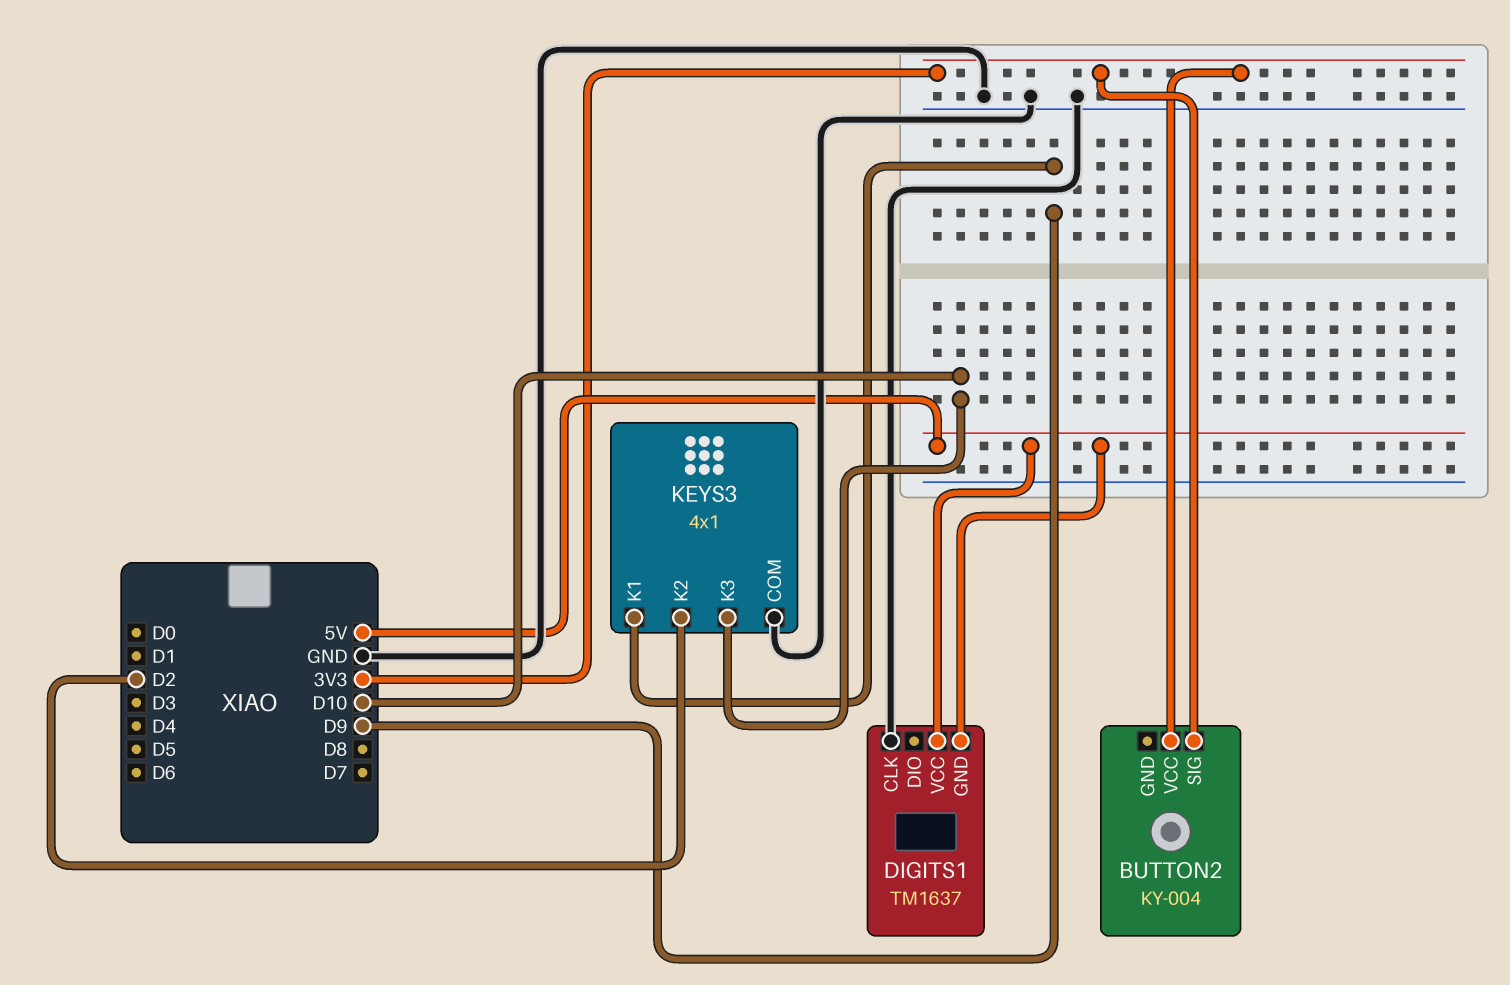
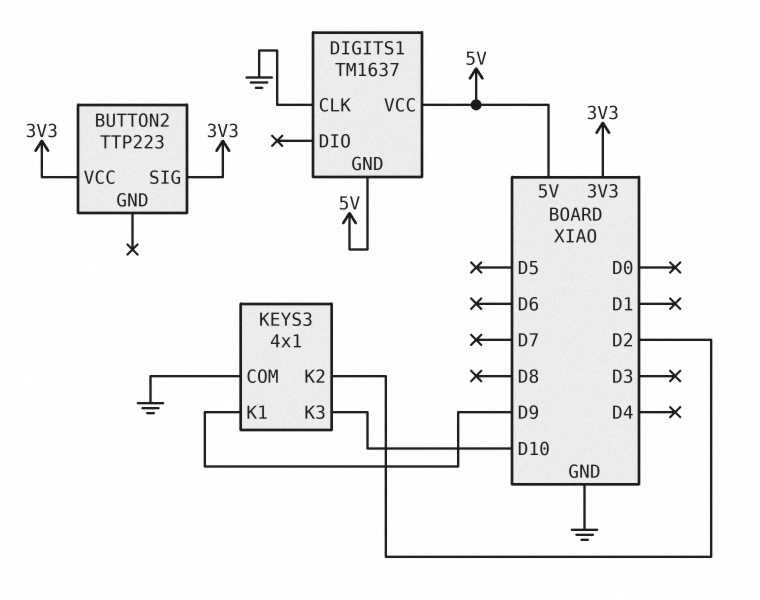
BUTTON2: KY-004 -> TTP223

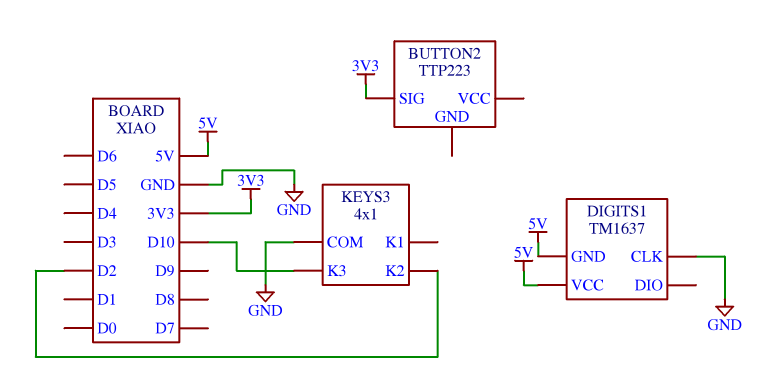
BUTTON2 pin VCC: 3V3 -> none
KEYS3 pin K1: D9 -> none

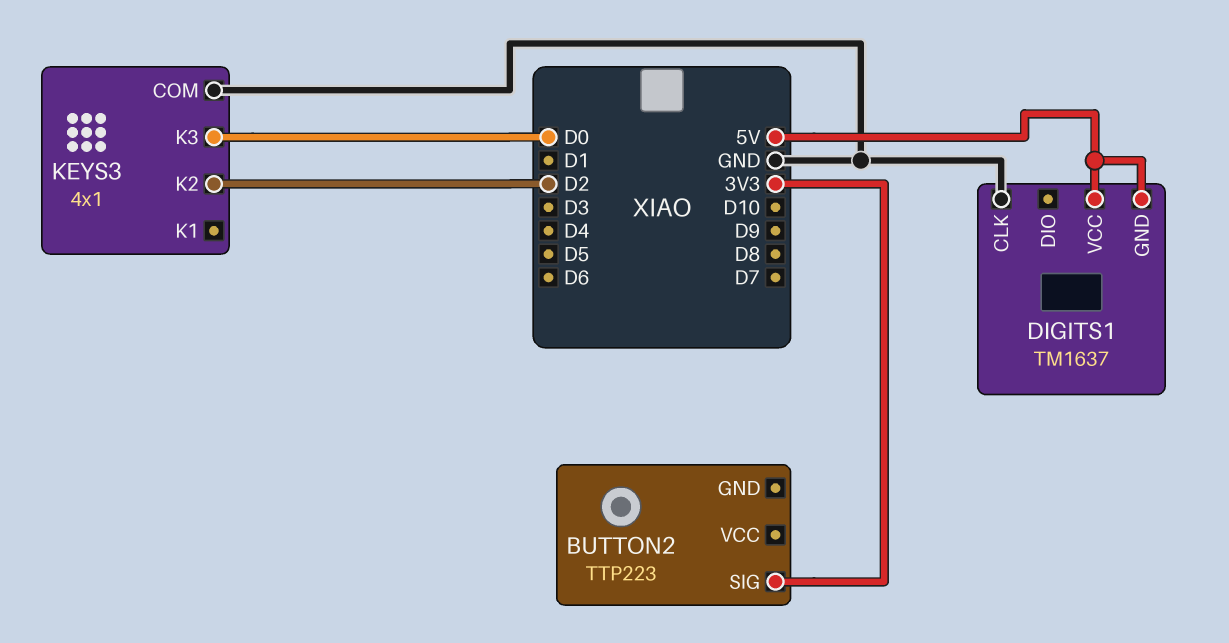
KEYS3 pin K3: D10 -> D0

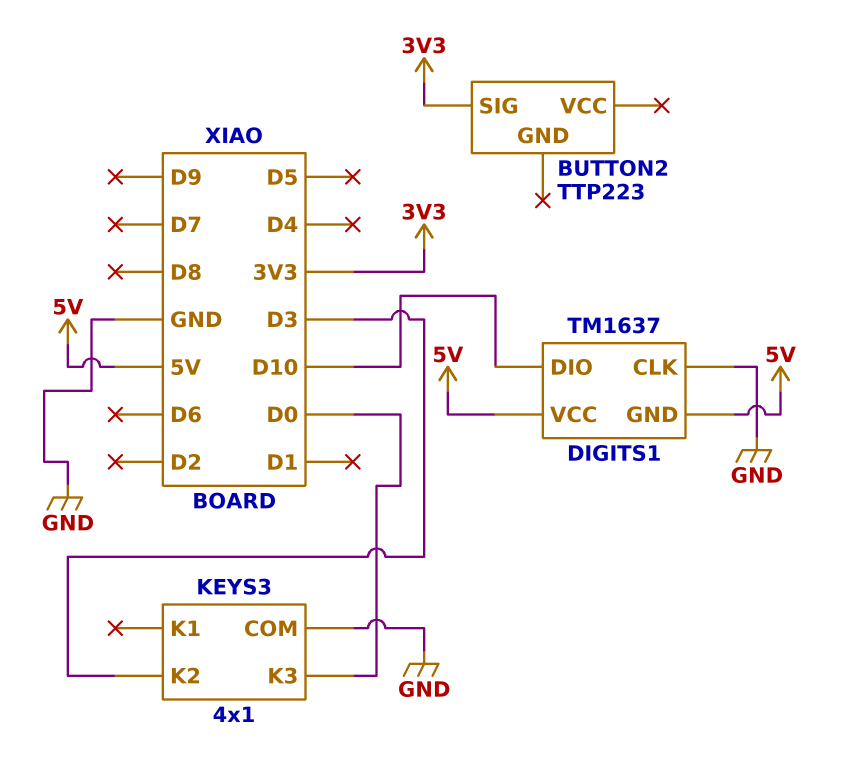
DIGITS1 pin DIO: none -> D10
KEYS3 pin K2: D2 -> D3

